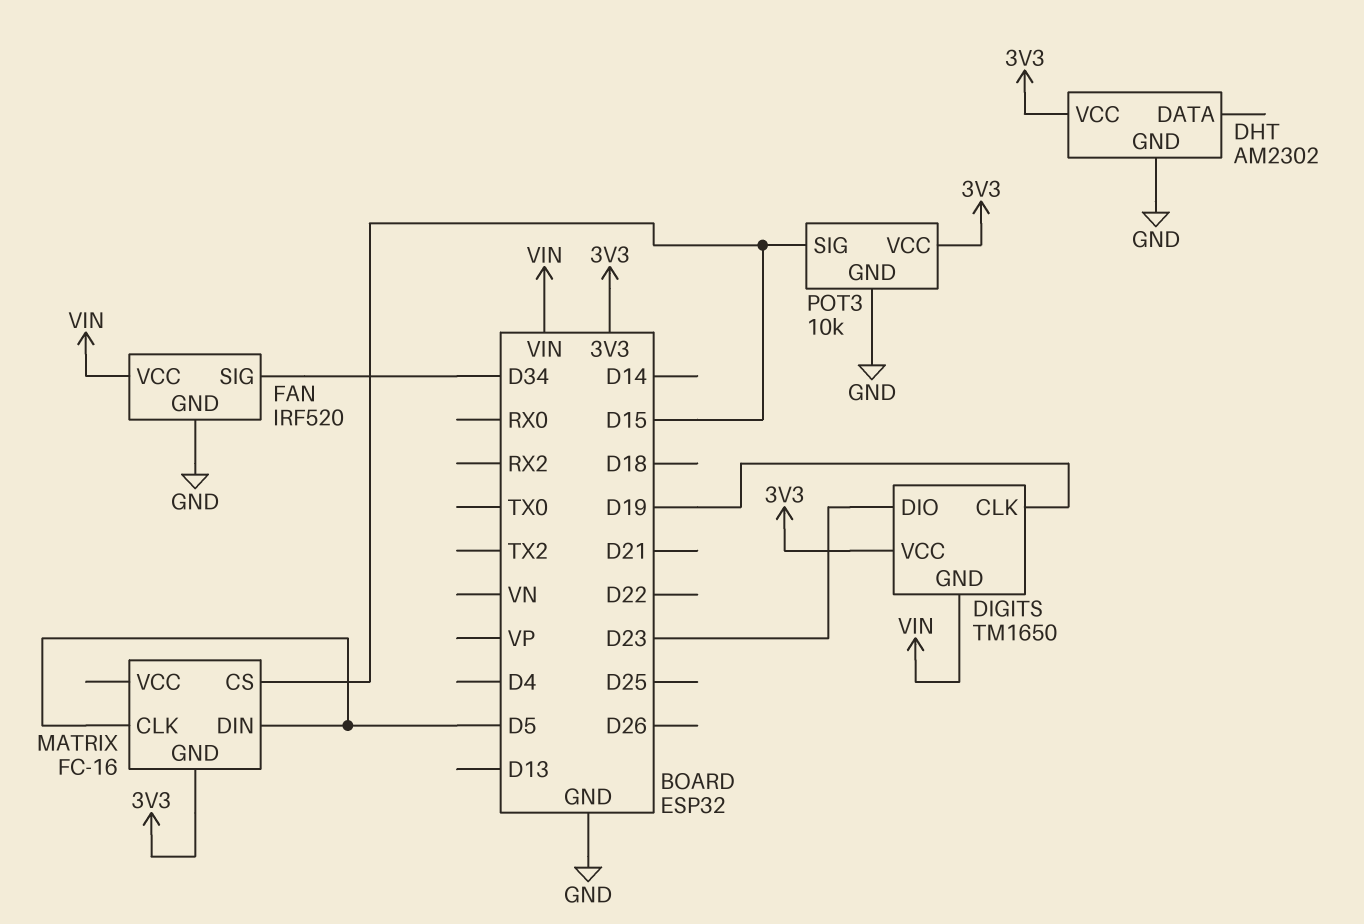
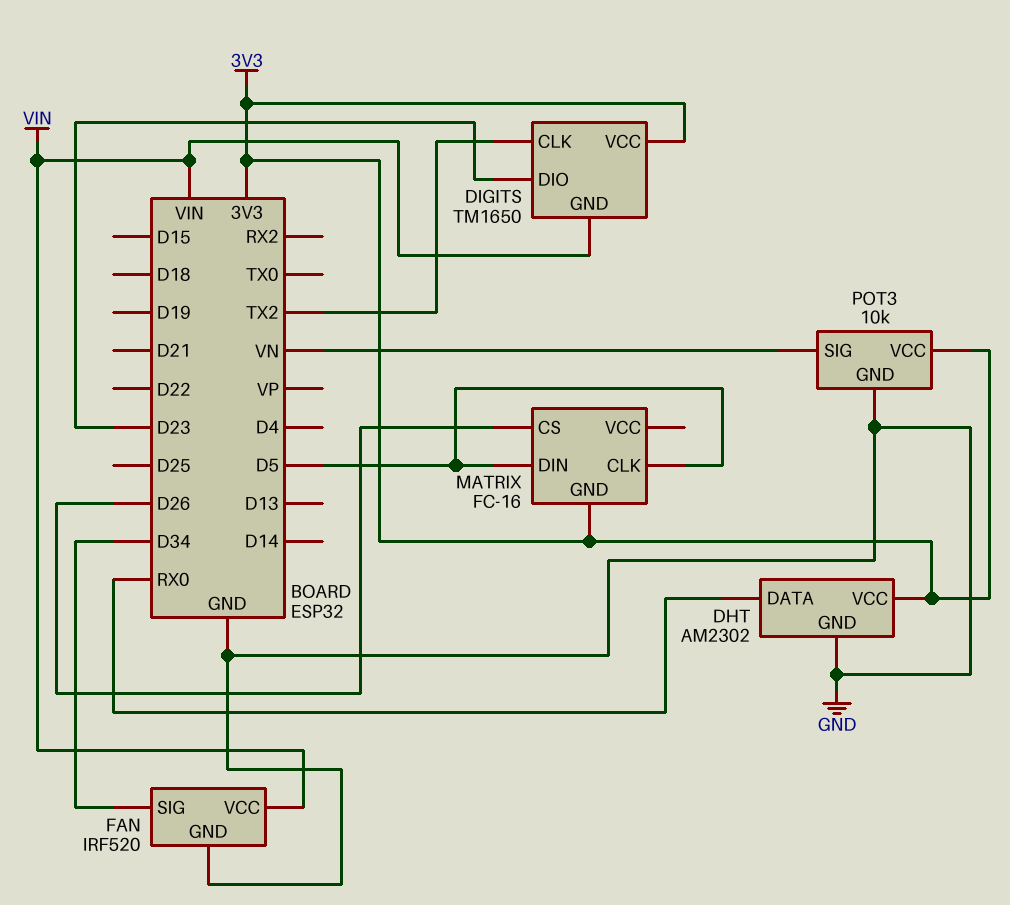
DHT pin DATA: none -> RX0
DIGITS pin CLK: D19 -> TX2
MATRIX pin CS: D15 -> D26
POT3 pin SIG: D15 -> VN

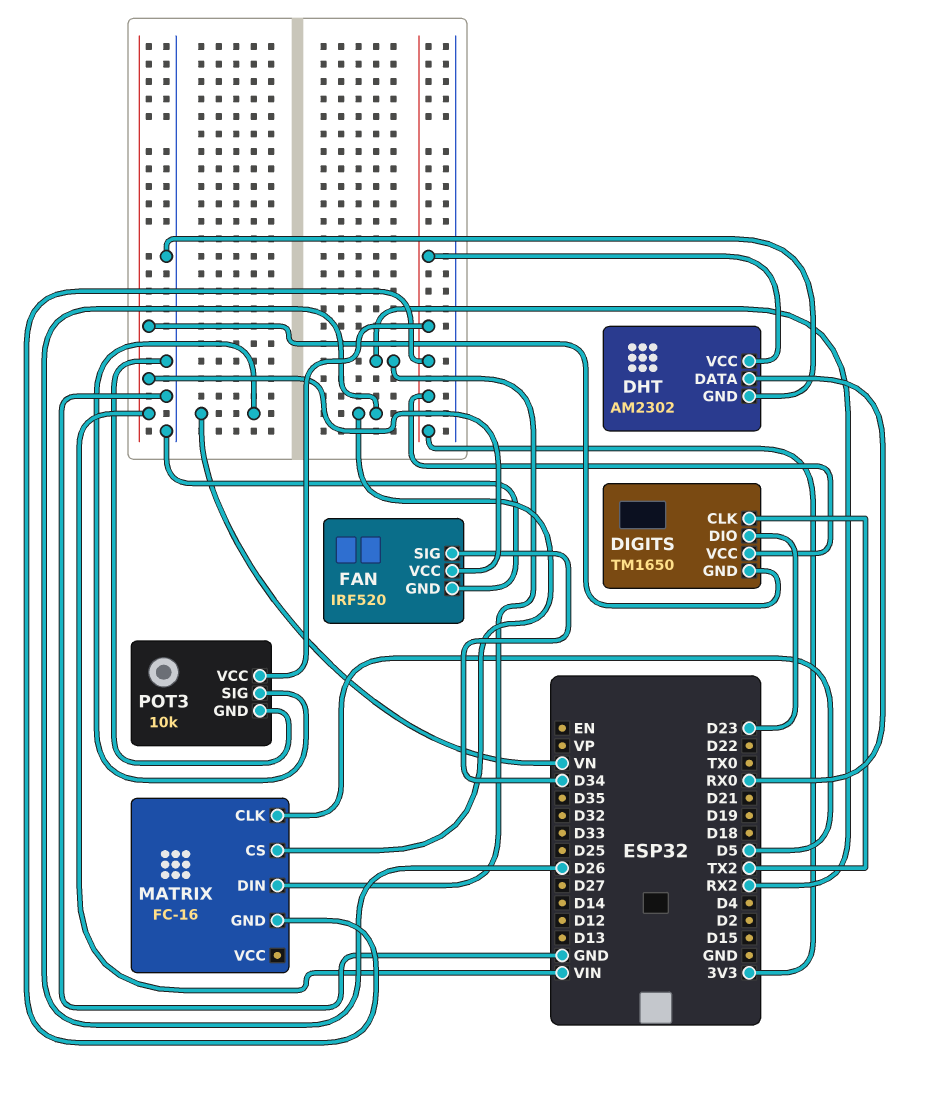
MATRIX pin DIN: D5 -> RX2

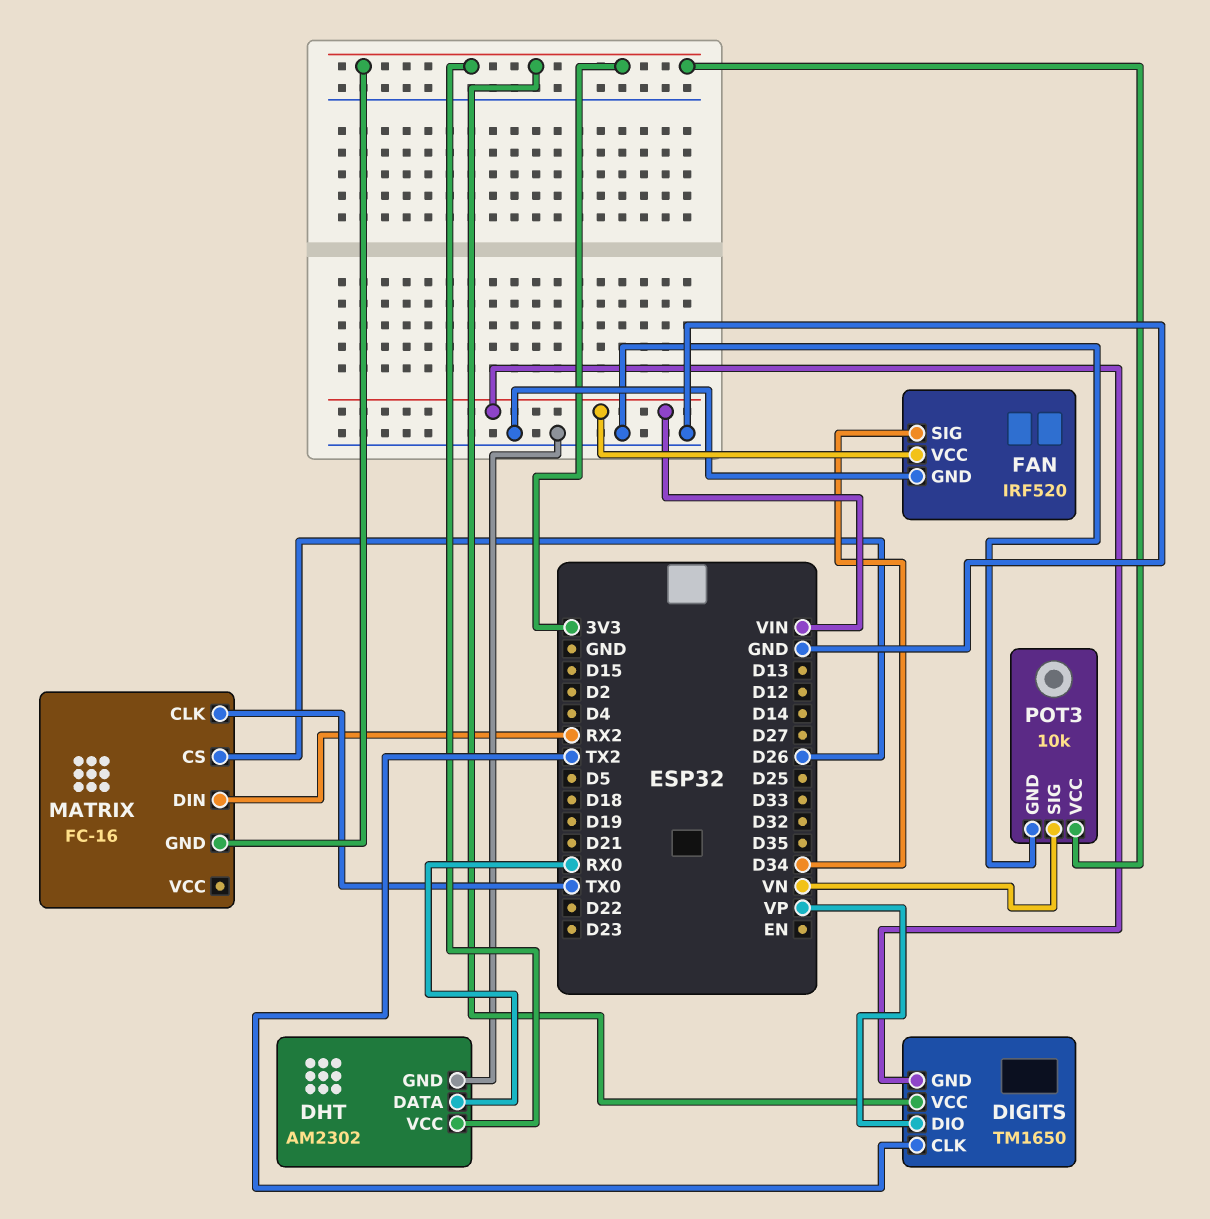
DIGITS pin DIO: D23 -> VP
MATRIX pin CLK: D5 -> TX0

